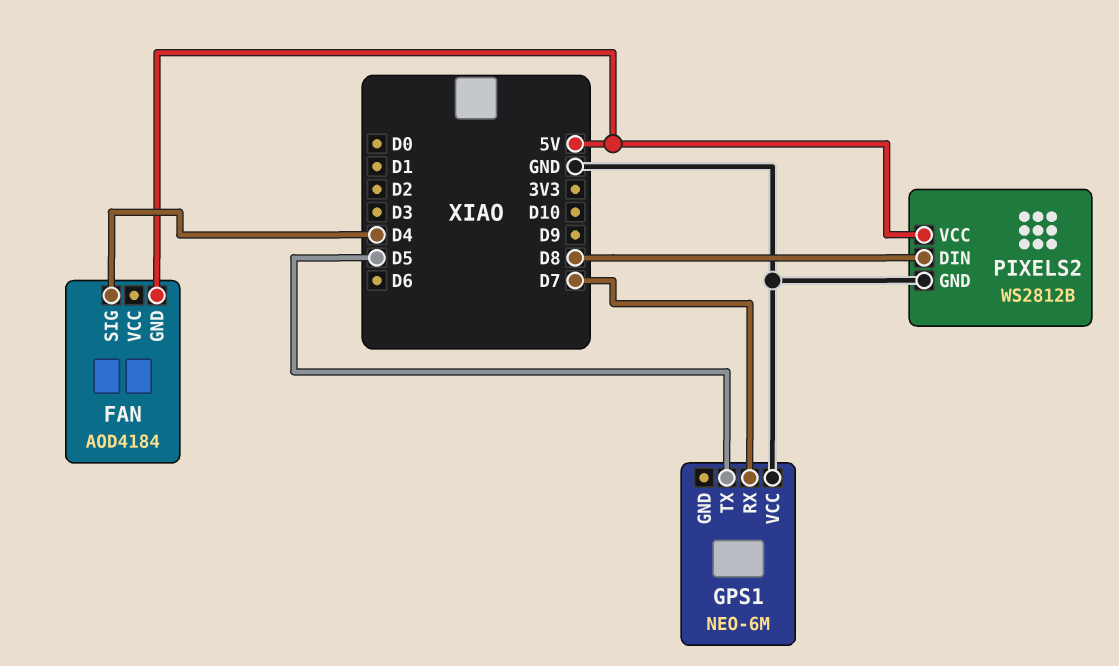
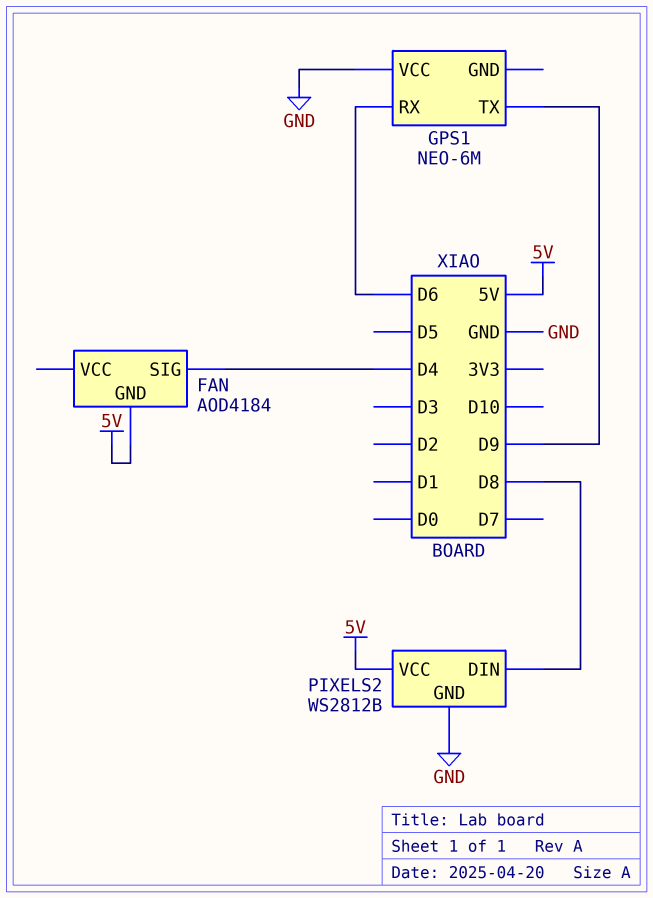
GPS1 pin RX: D7 -> D6
GPS1 pin TX: D5 -> D9

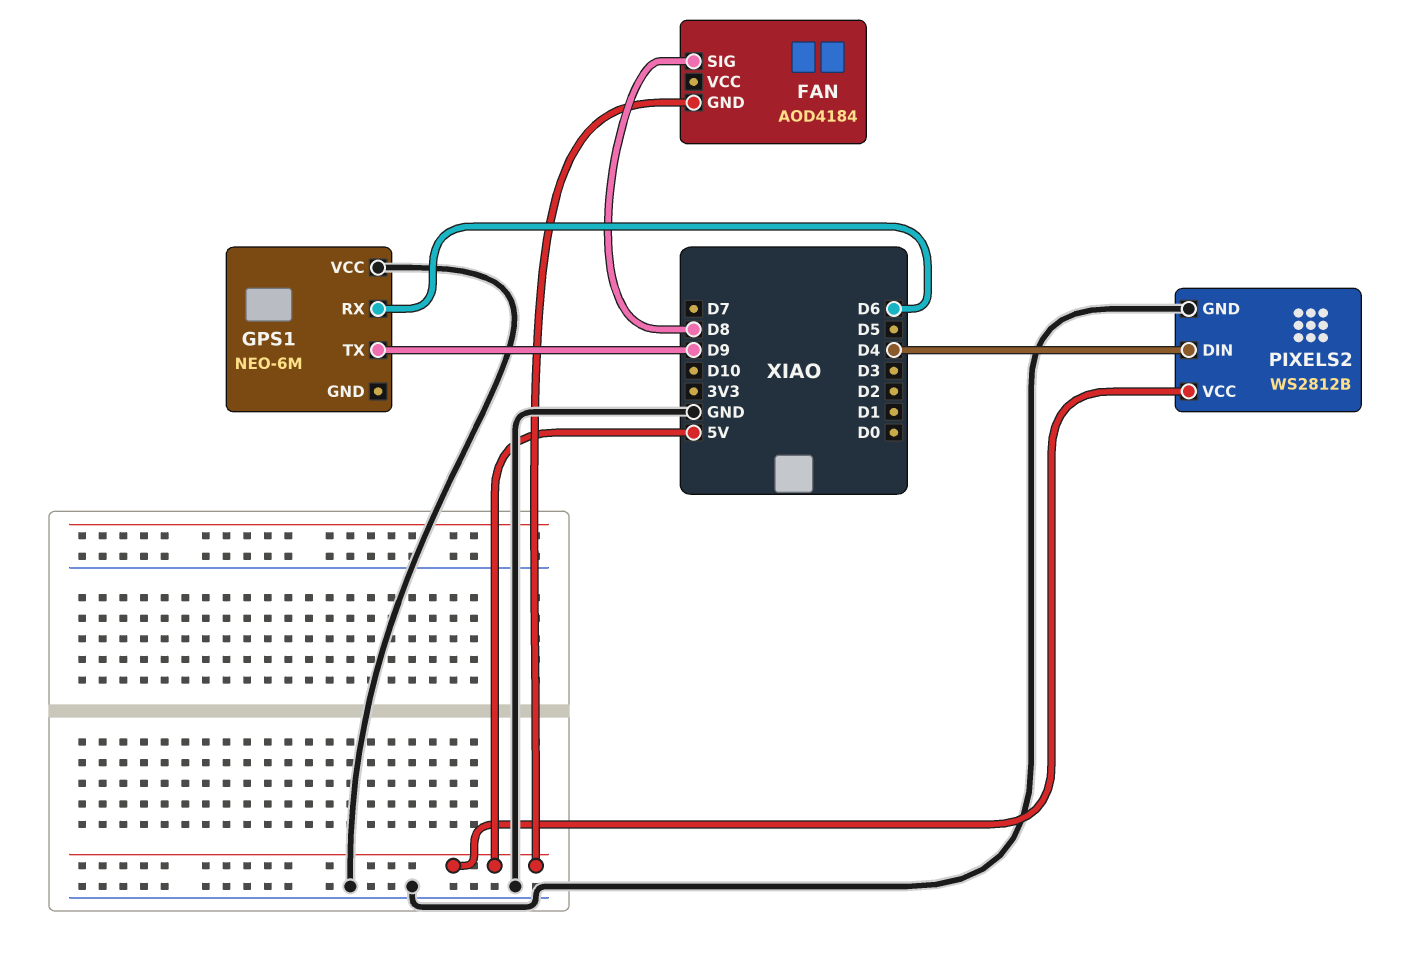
FAN pin SIG: D4 -> D8
PIXELS2 pin DIN: D8 -> D4

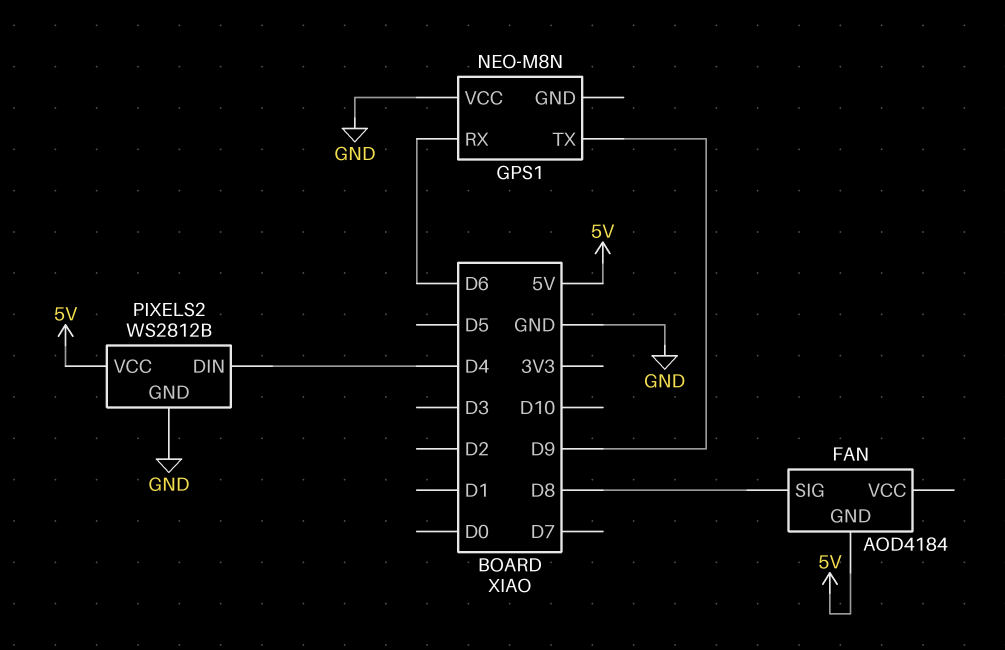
GPS1: NEO-6M -> NEO-M8N

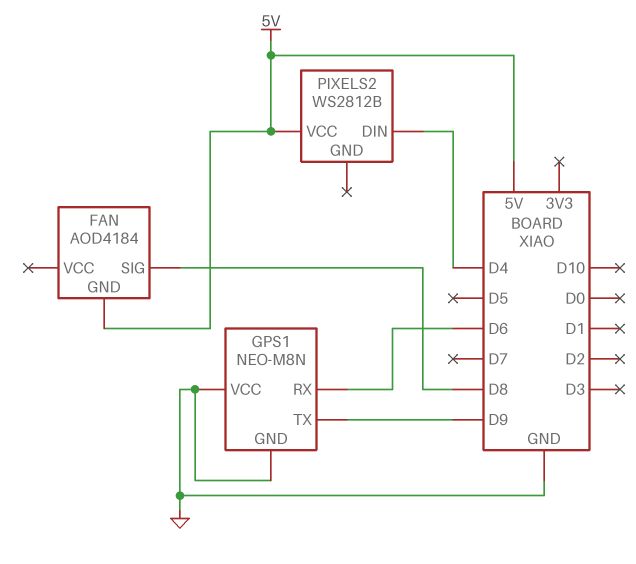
GPS1 pin GND: none -> GND
PIXELS2 pin GND: GND -> none

